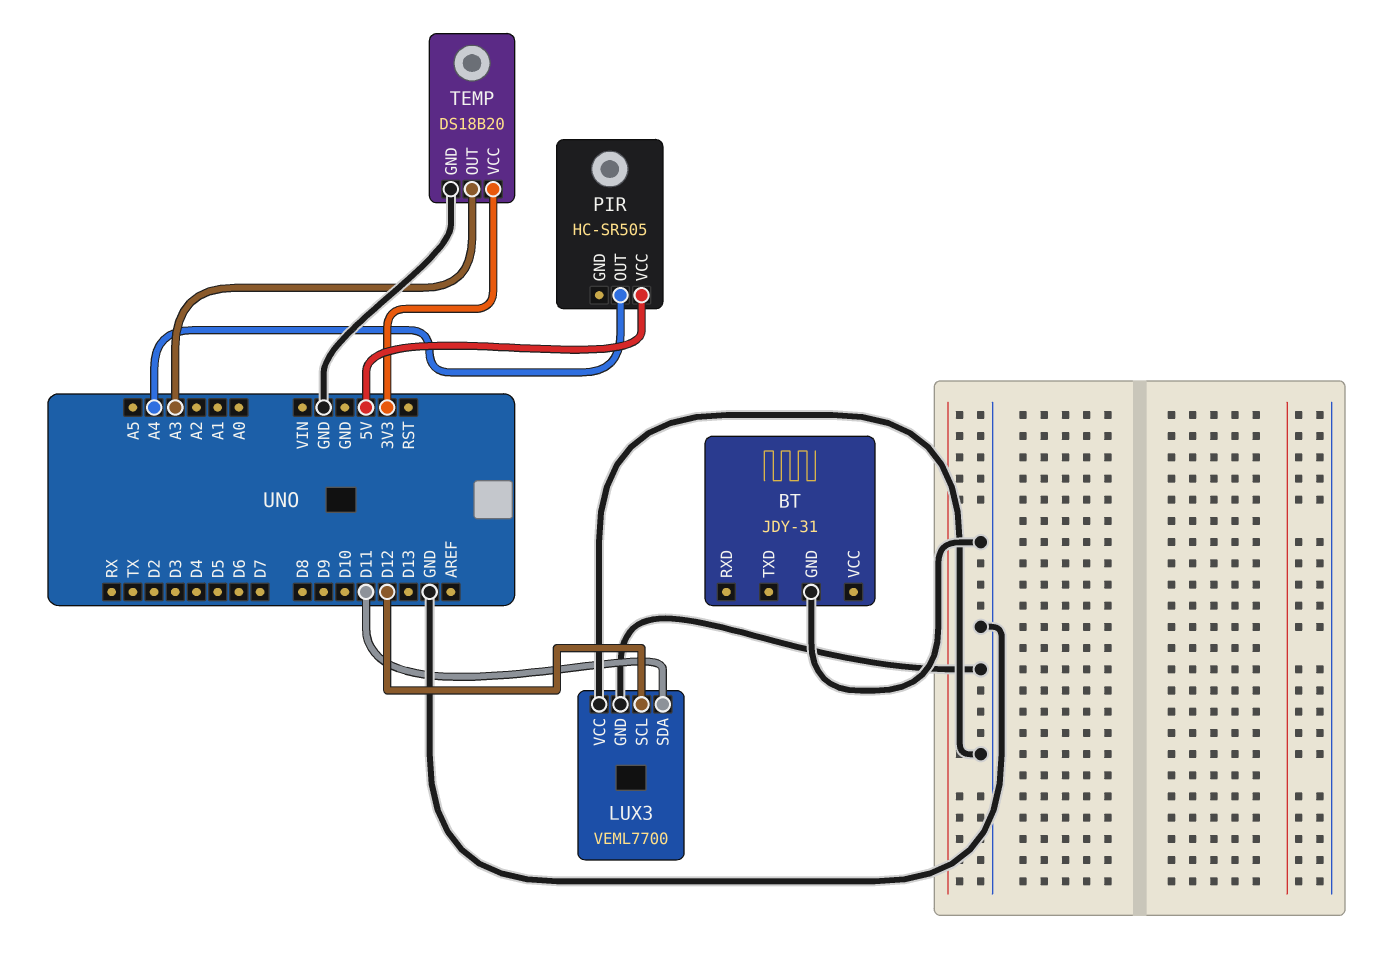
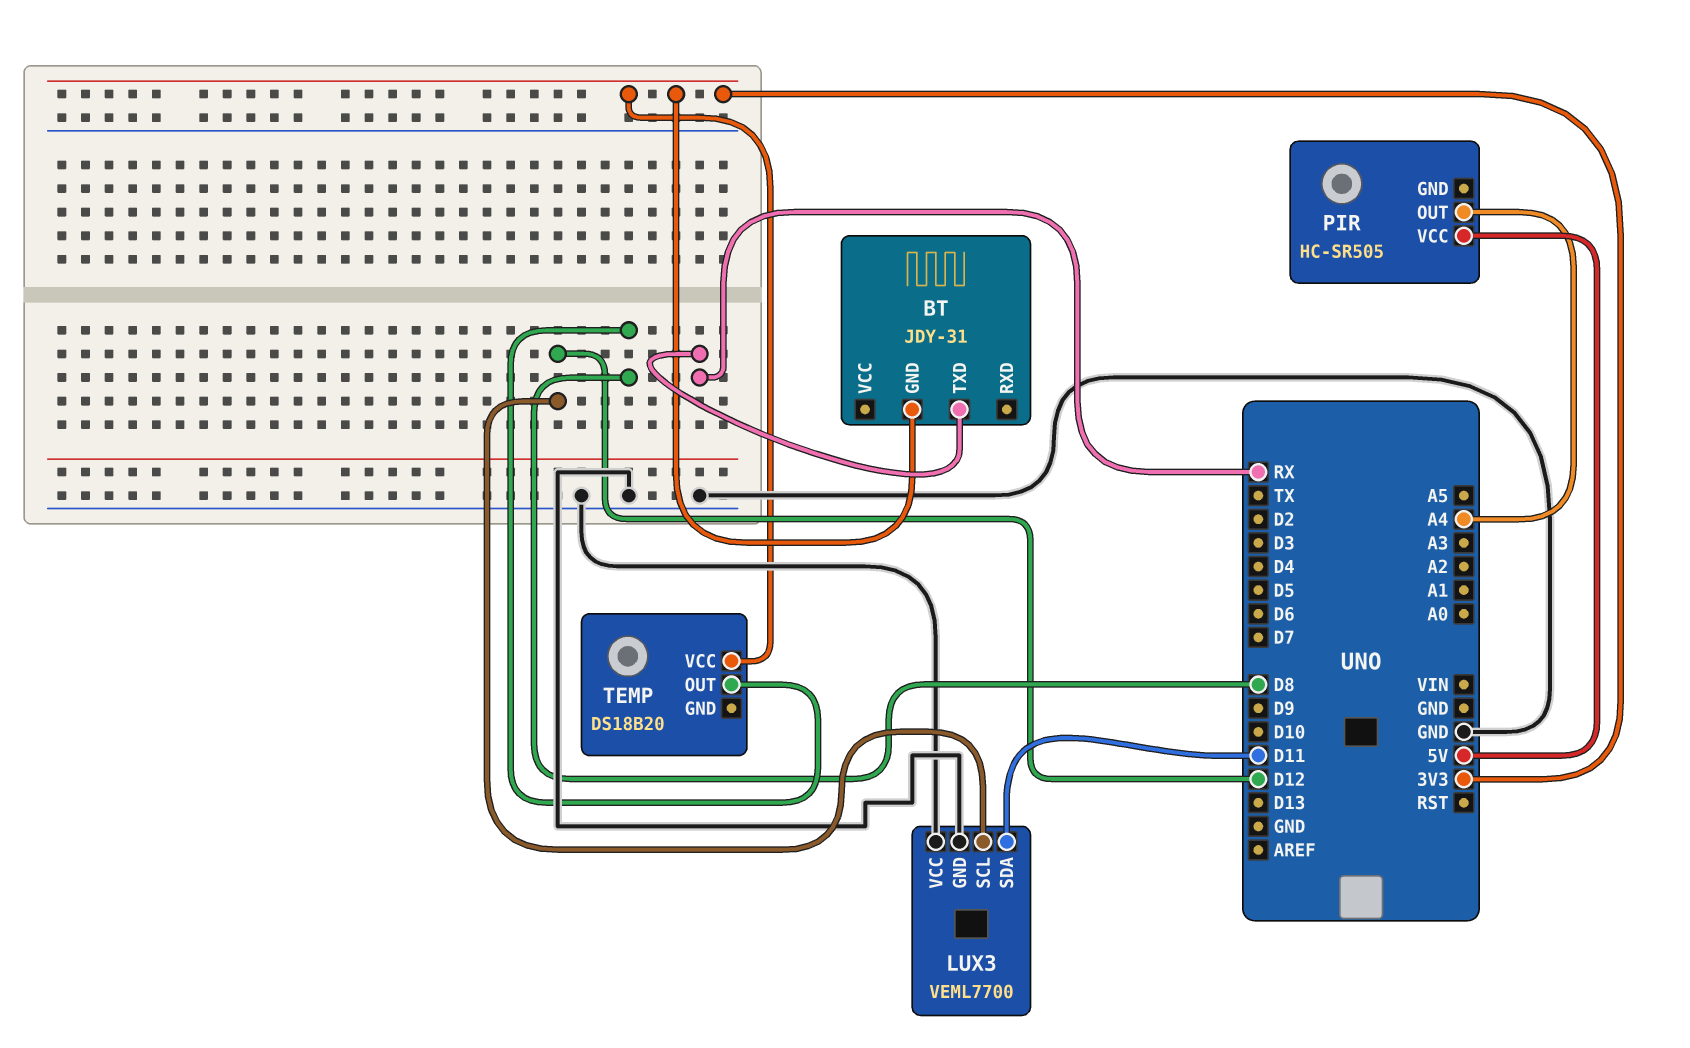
BT pin GND: GND -> 3V3
BT pin TXD: none -> RX
TEMP pin GND: GND -> none
TEMP pin OUT: A3 -> D8

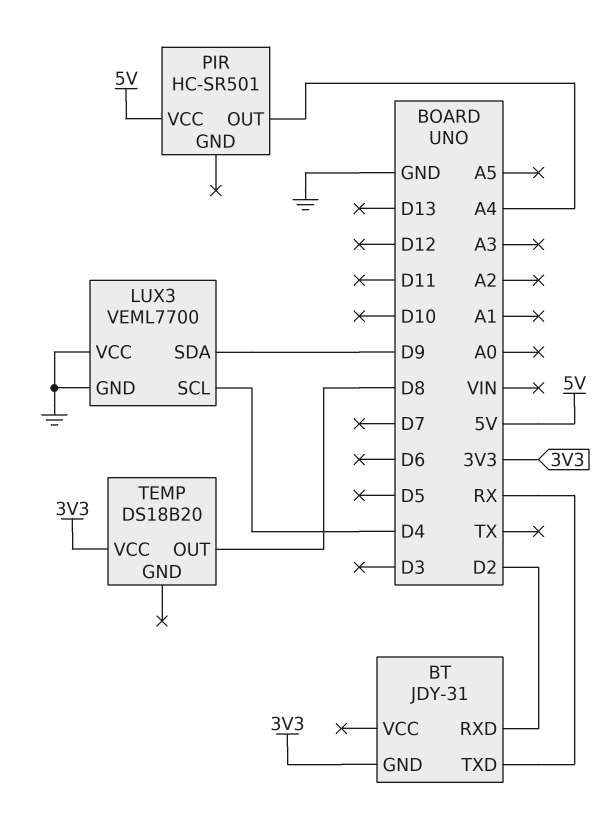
BT pin RXD: none -> D2
LUX3 pin SCL: D12 -> D4
LUX3 pin SDA: D11 -> D9
PIR: HC-SR505 -> HC-SR501

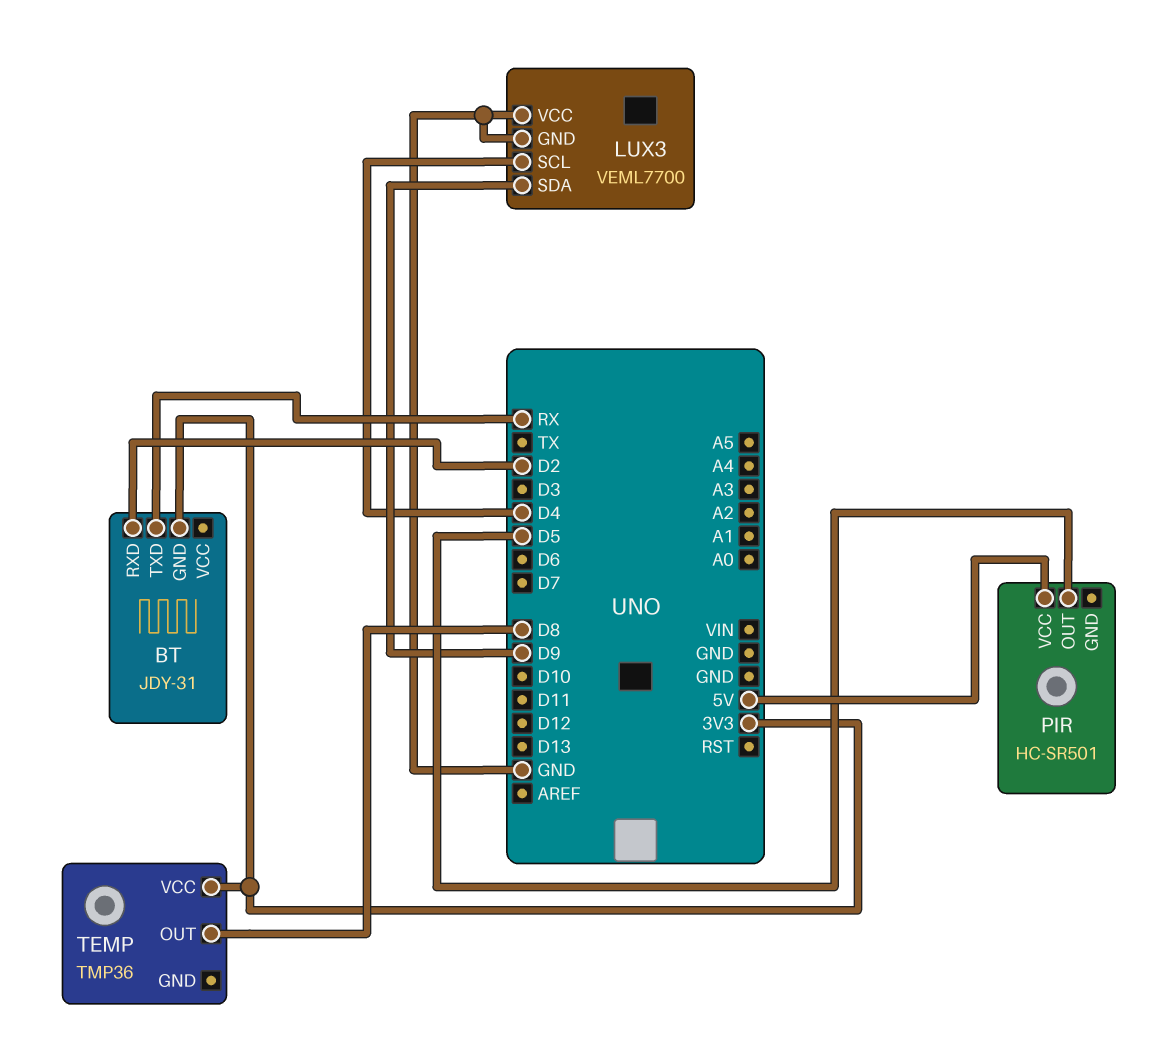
PIR pin OUT: A4 -> D5
TEMP: DS18B20 -> TMP36

